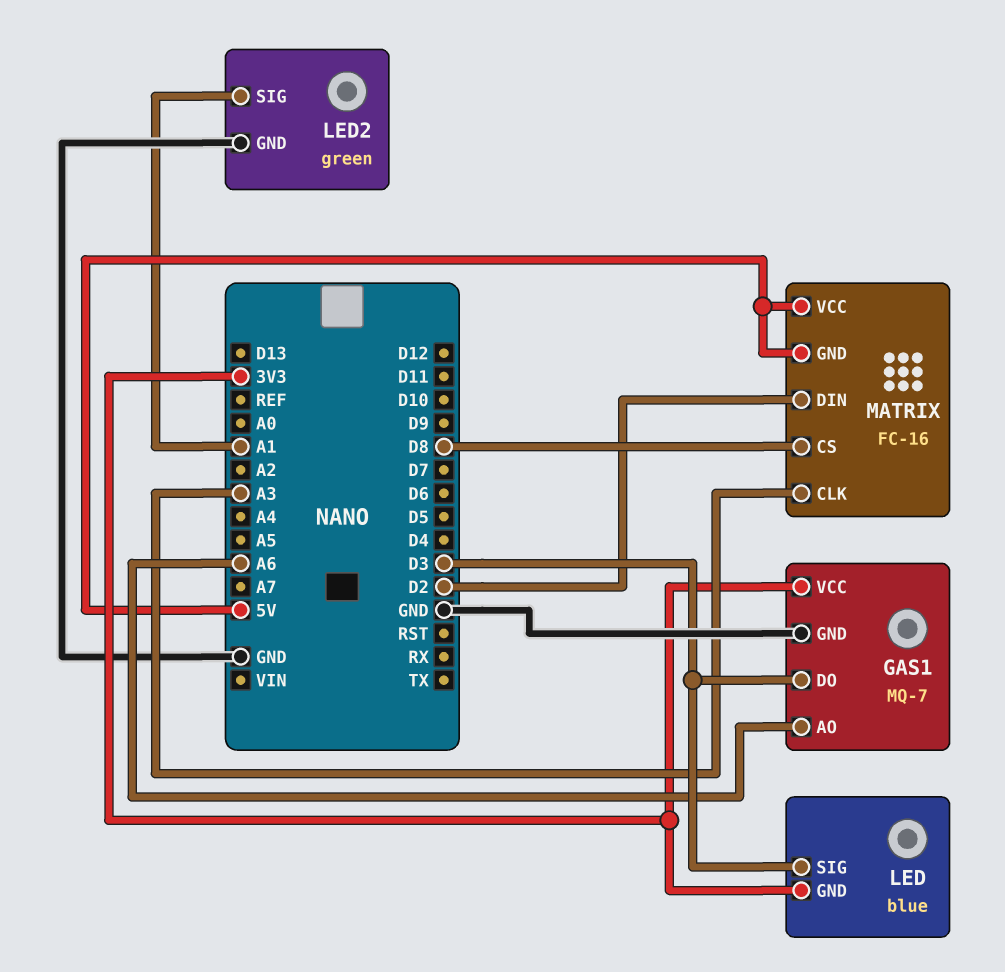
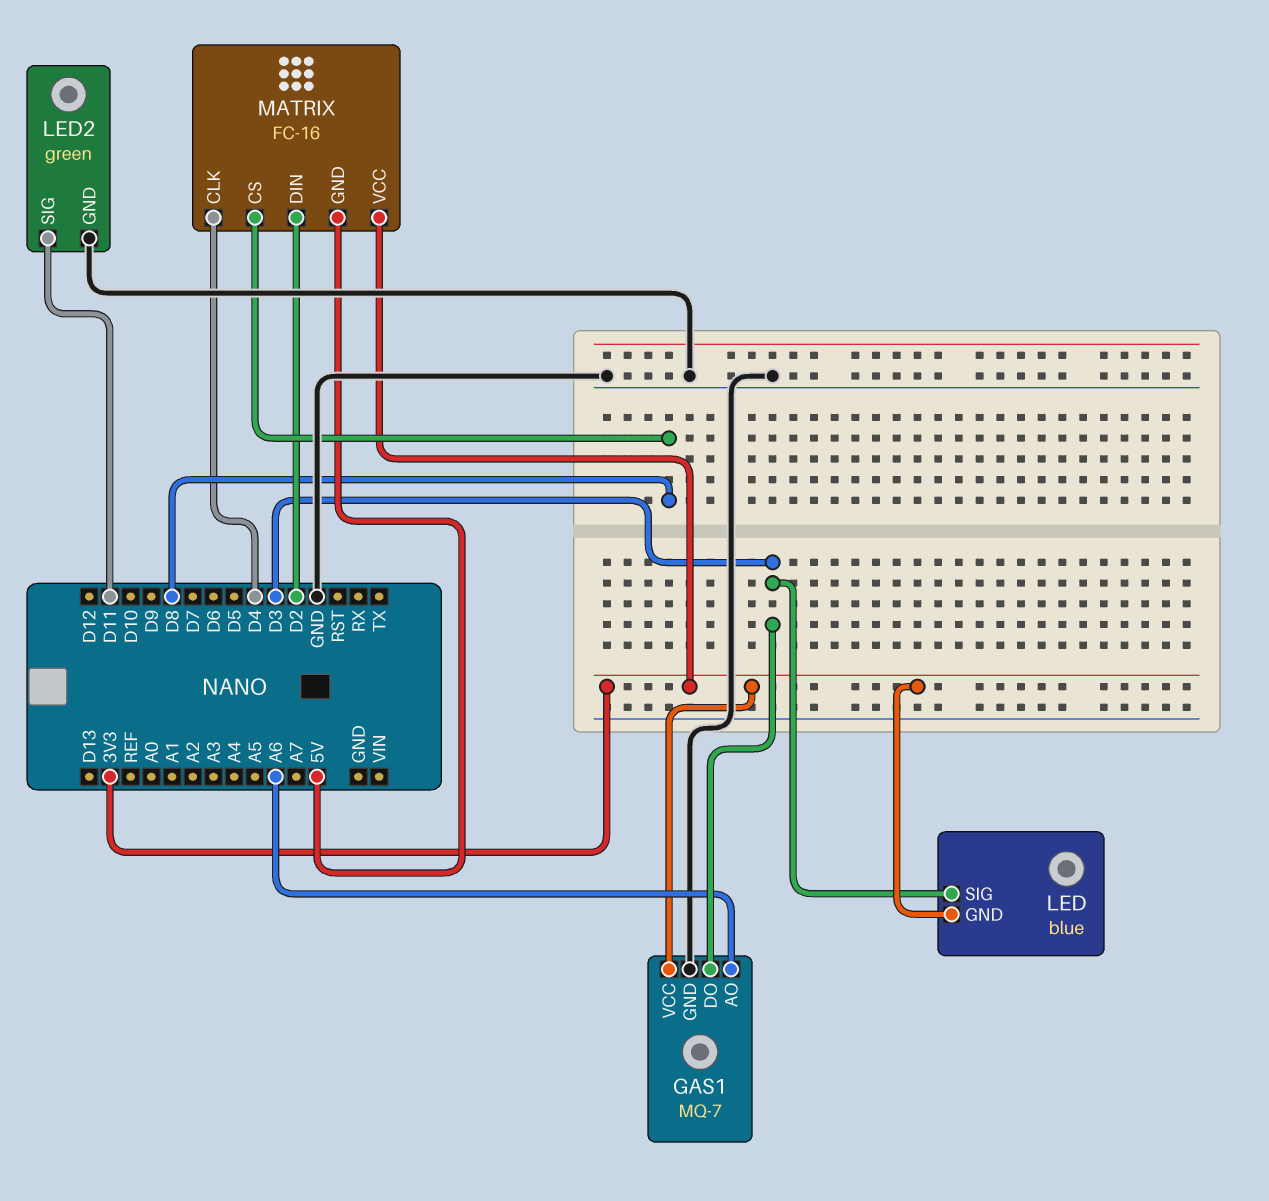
LED2 pin SIG: A1 -> D11
MATRIX pin CLK: A3 -> D4
MATRIX pin VCC: 5V -> 3V3

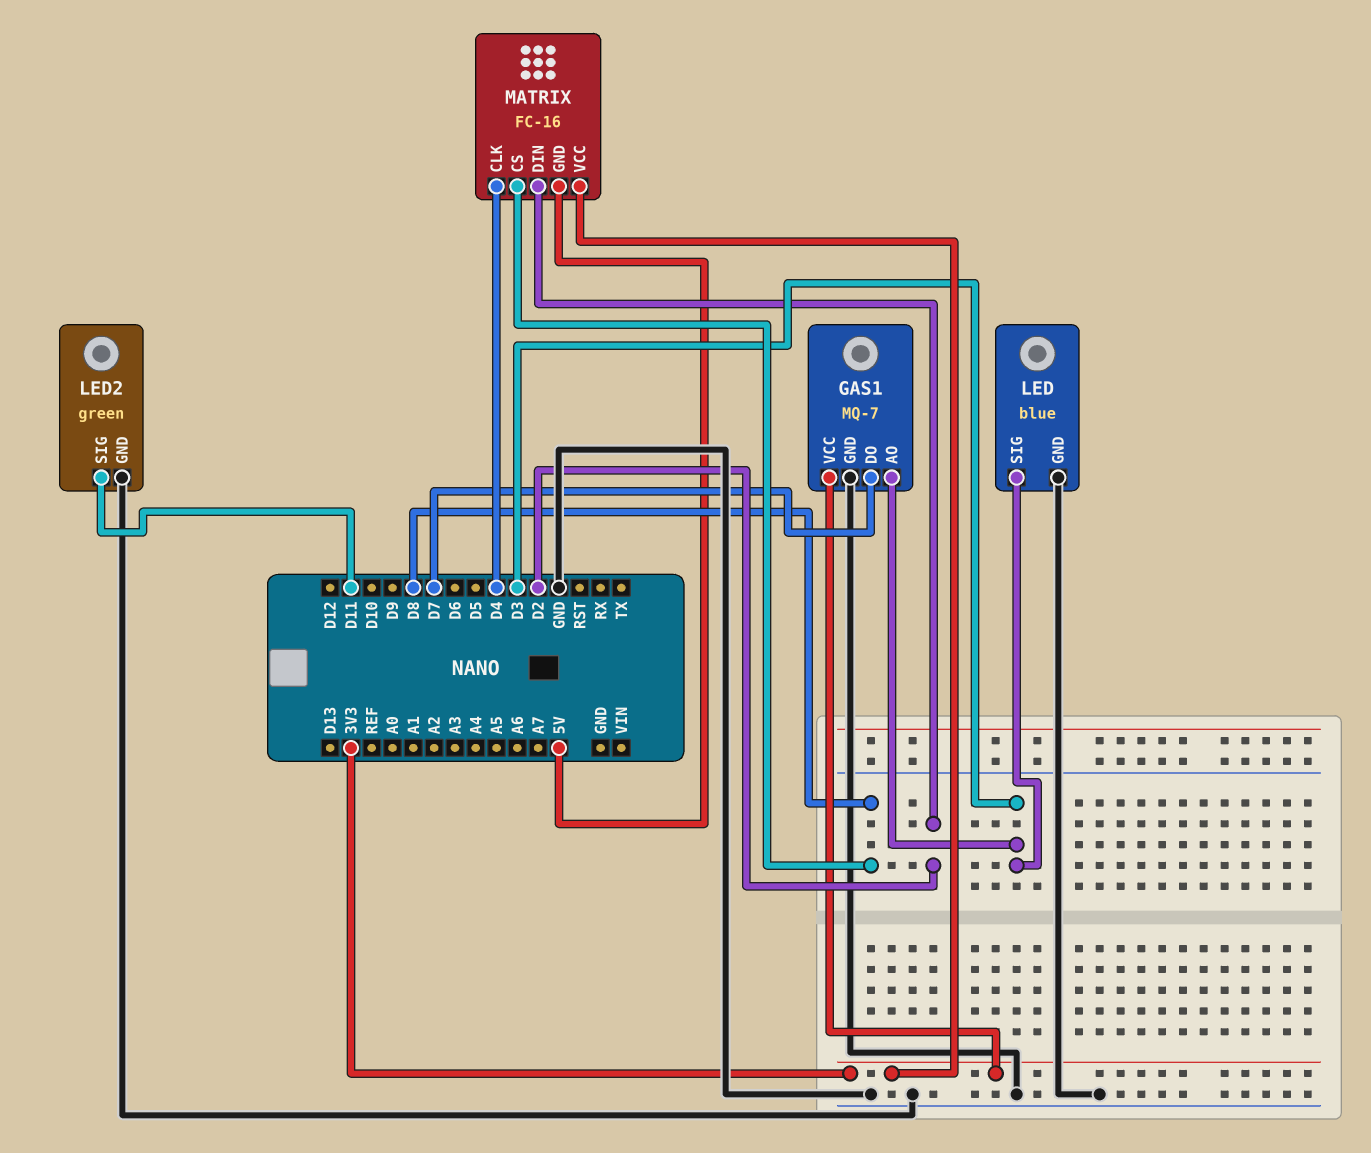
GAS1 pin AO: A6 -> D3
GAS1 pin DO: D3 -> D7
LED pin GND: 3V3 -> GND

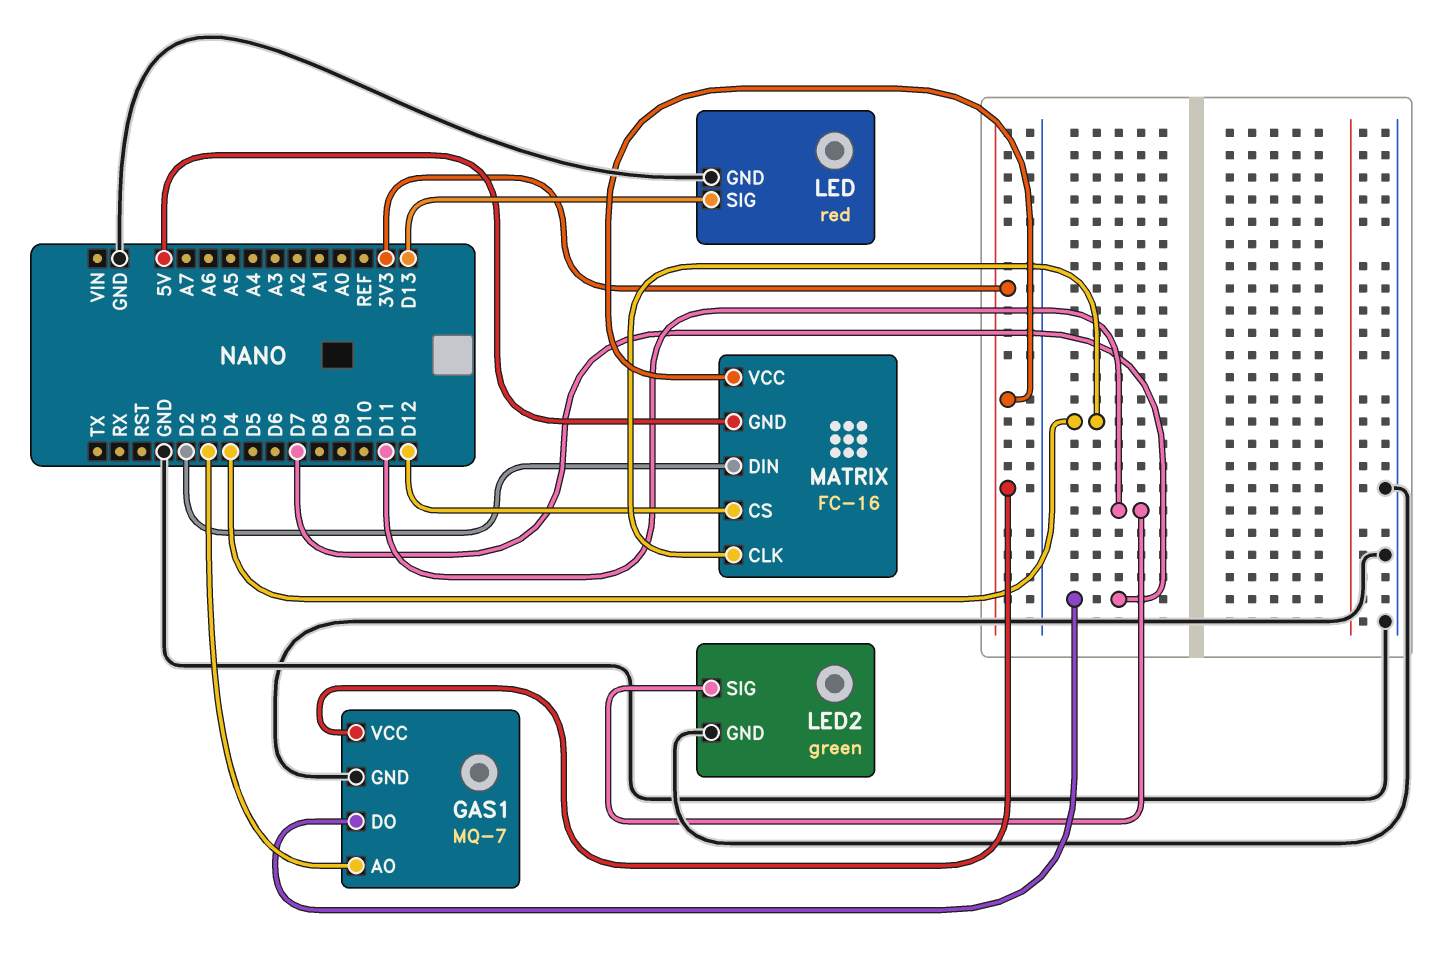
LED: blue -> red
LED pin SIG: D3 -> D13
MATRIX pin CS: D8 -> D12

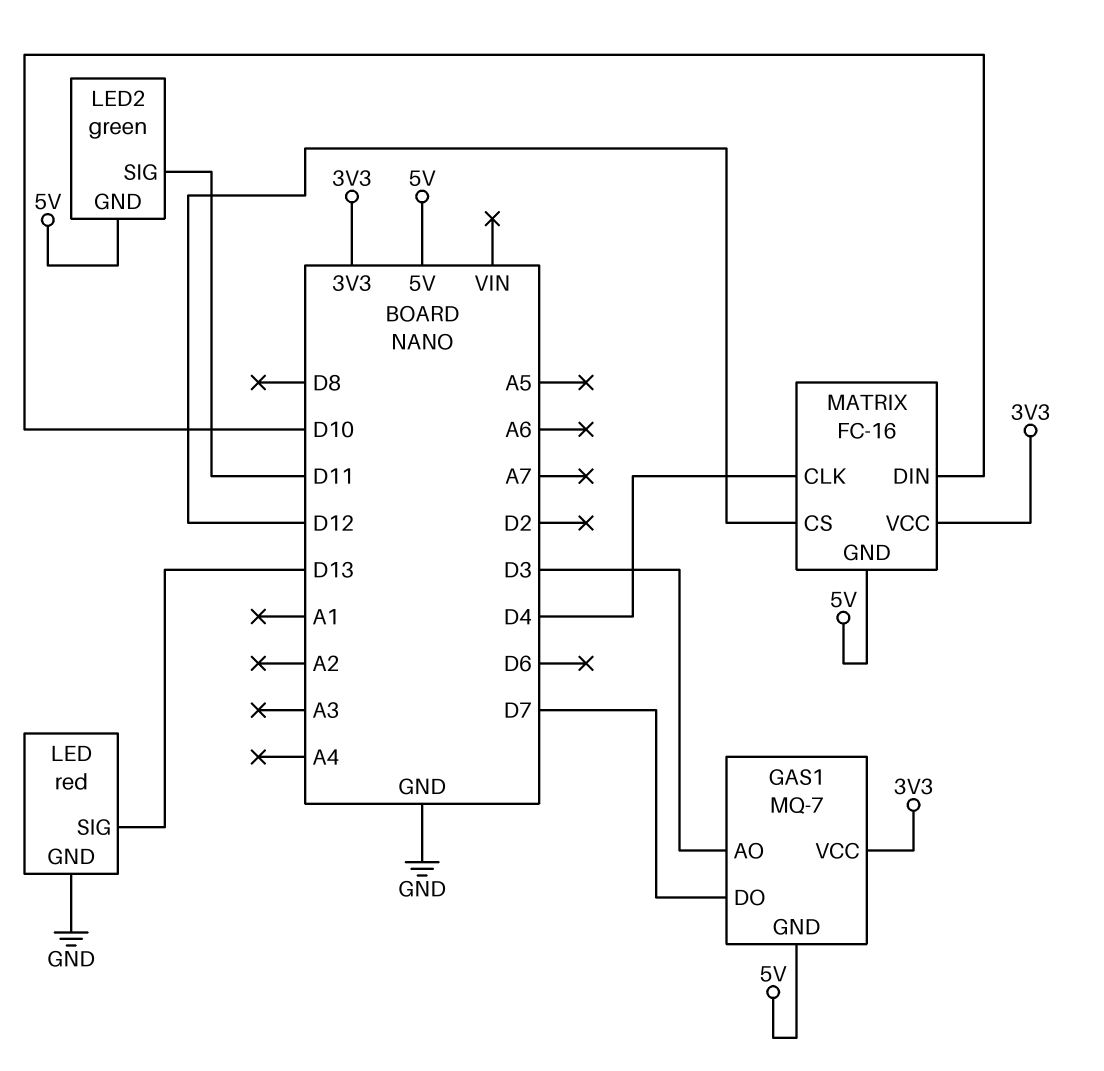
GAS1 pin GND: GND -> 5V
LED2 pin GND: GND -> 5V
MATRIX pin DIN: D2 -> D10

